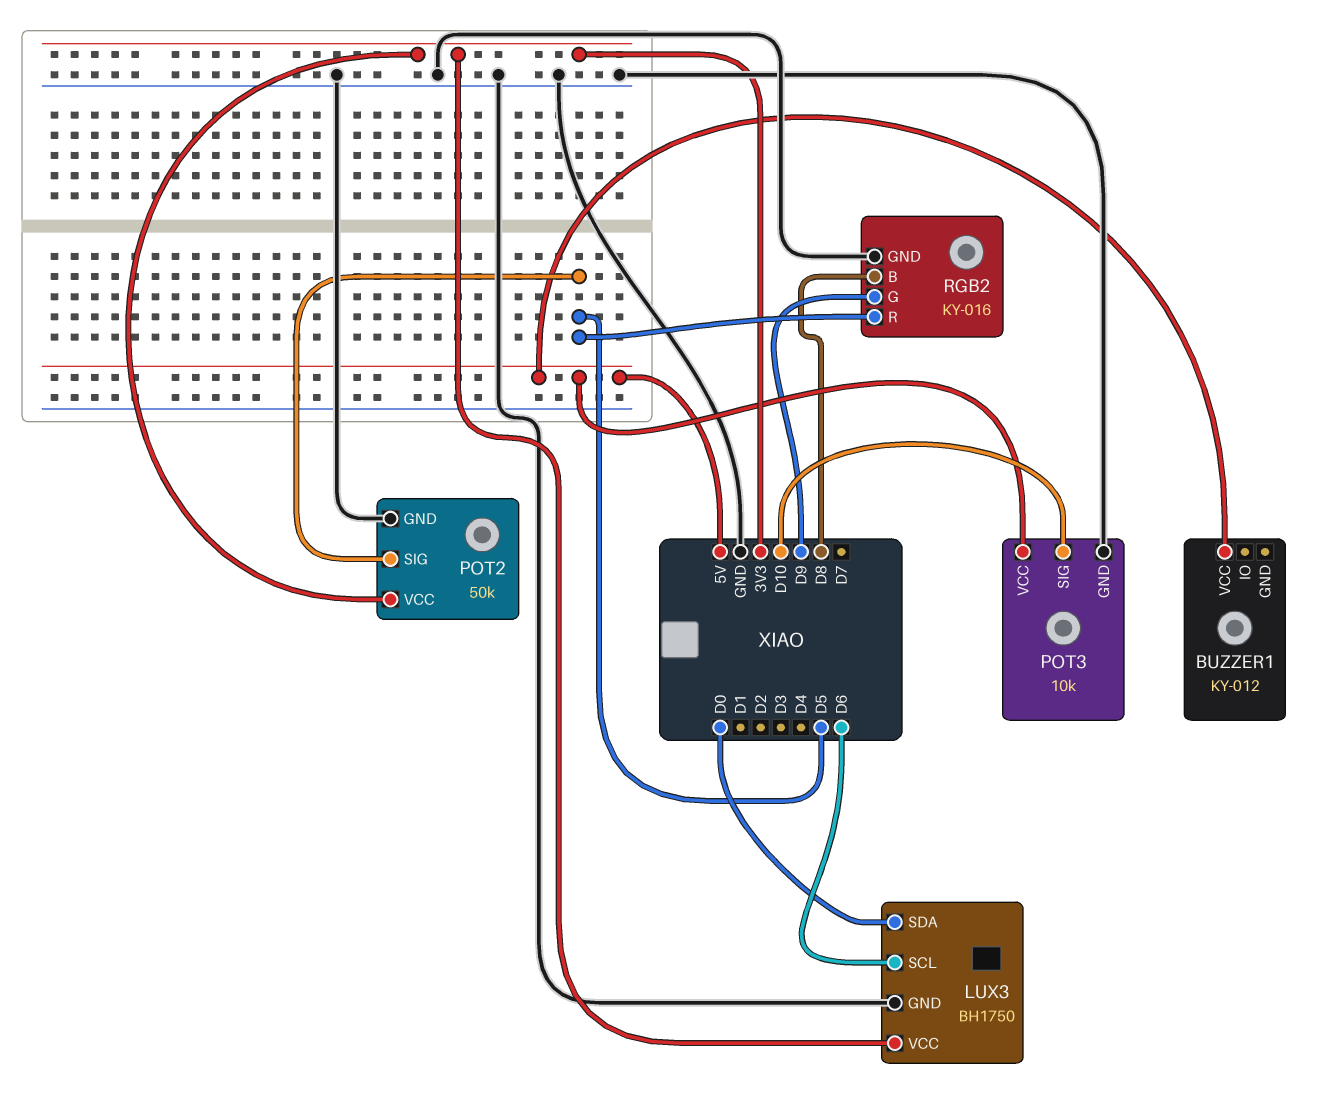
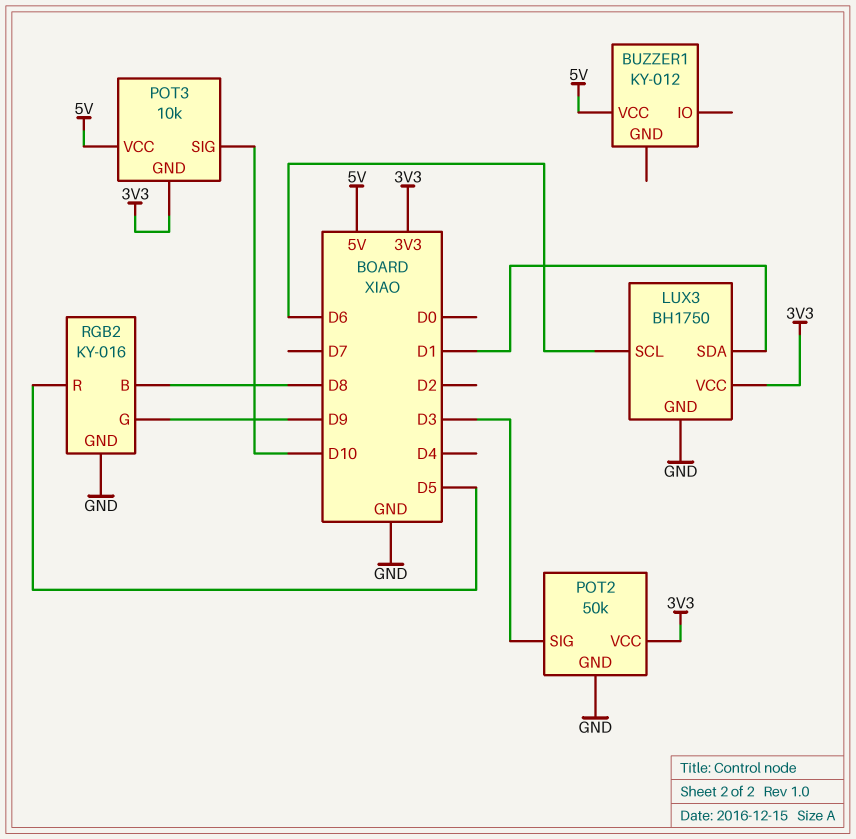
LUX3 pin SDA: D0 -> D1
POT2 pin SIG: D5 -> D3
POT3 pin GND: GND -> 3V3

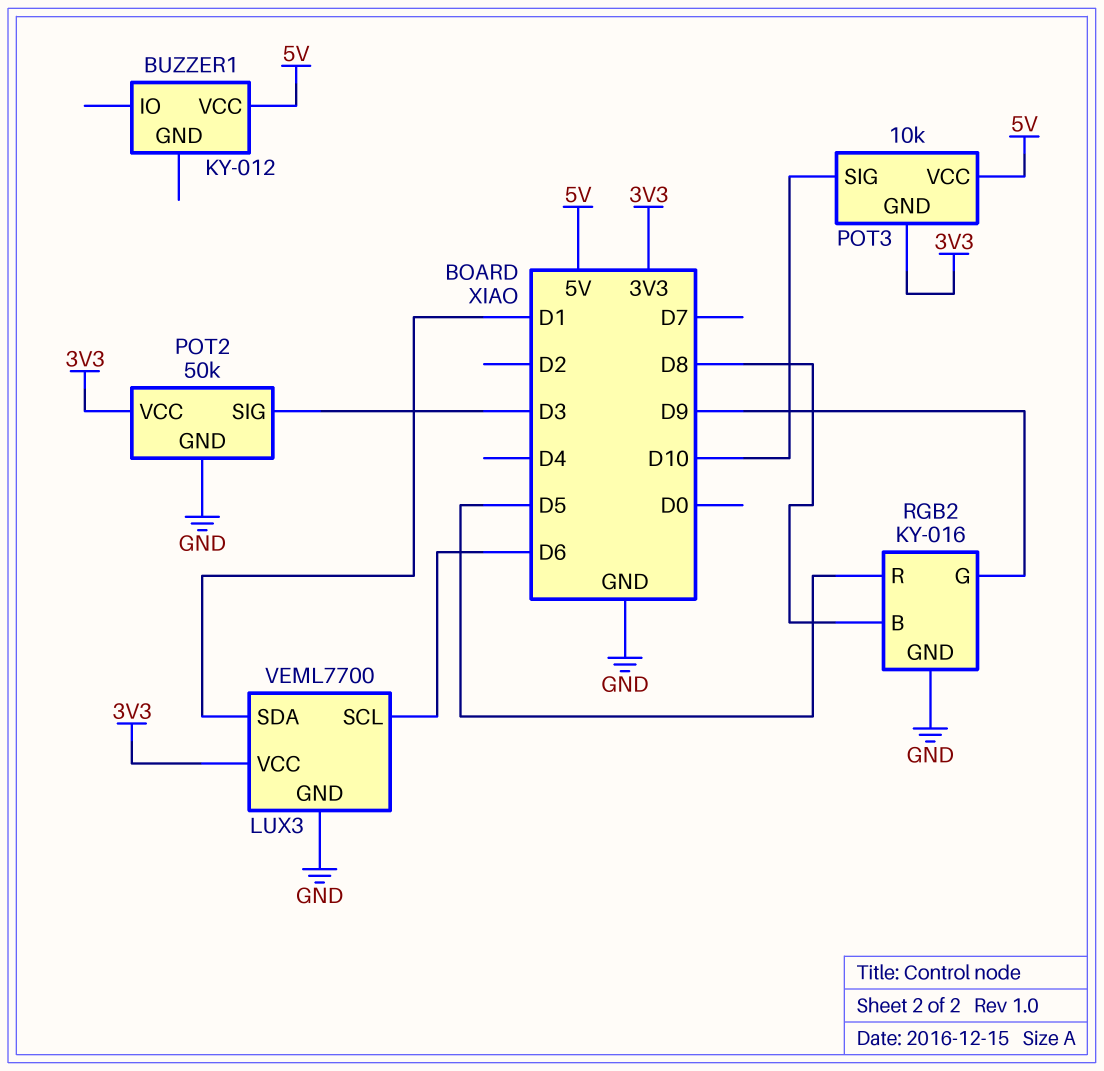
LUX3: BH1750 -> VEML7700

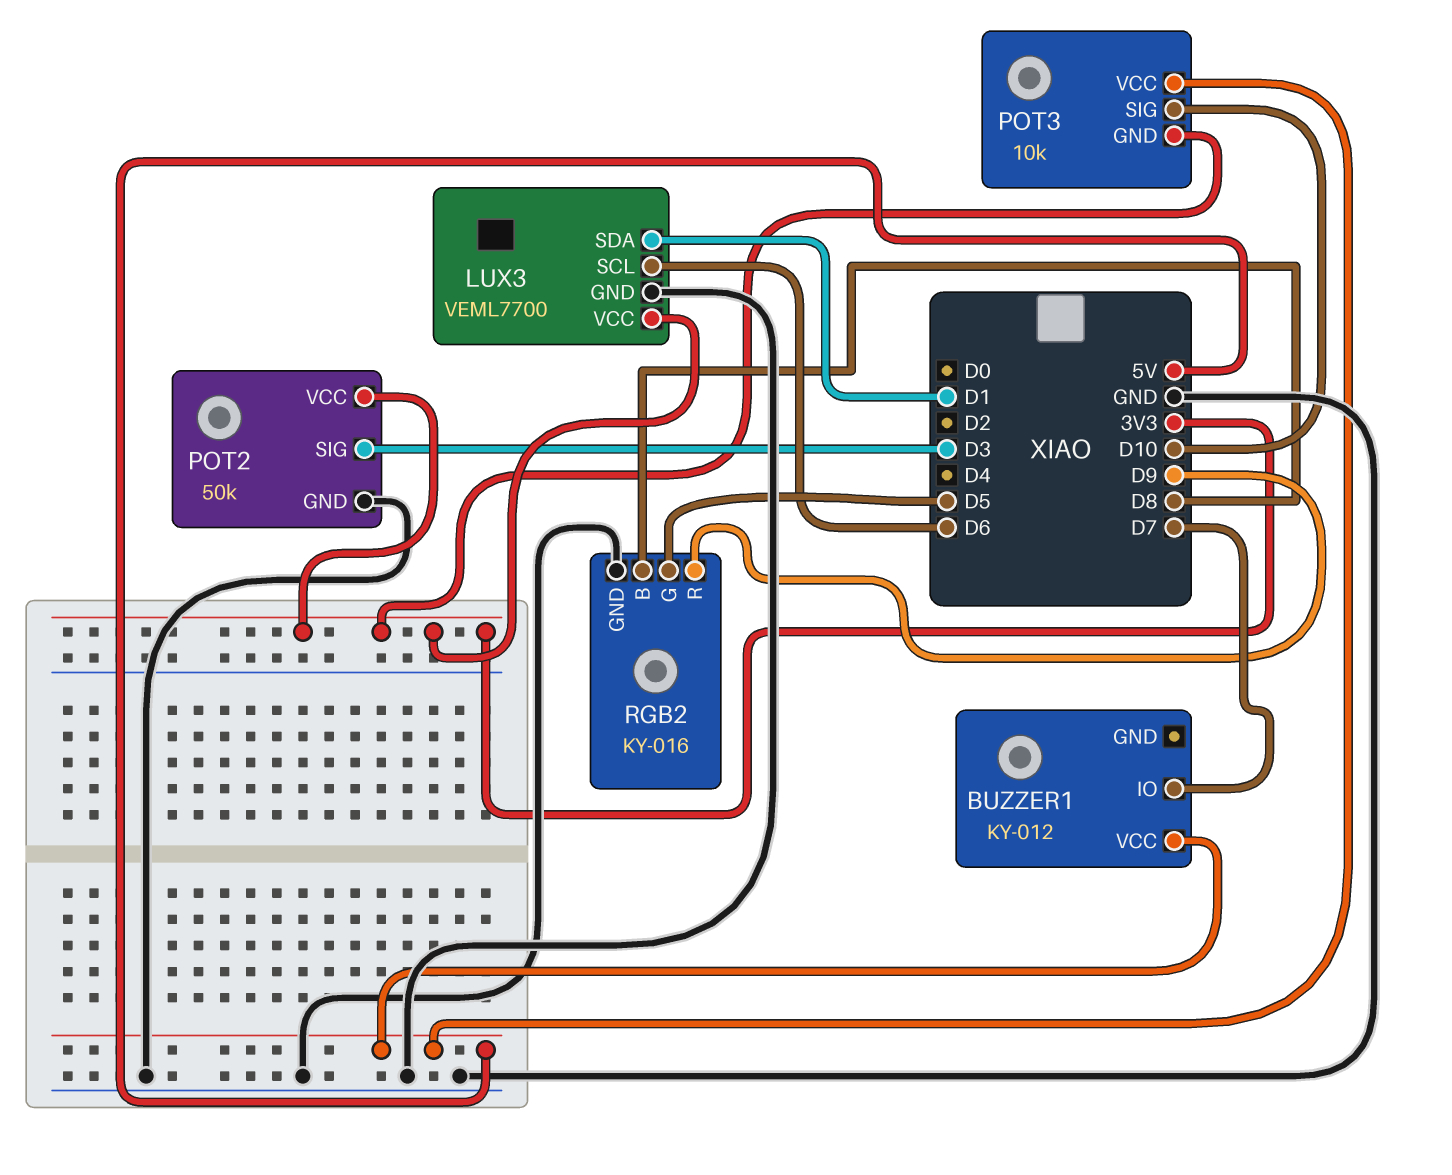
BUZZER1 pin IO: none -> D7
RGB2 pin G: D9 -> D5
RGB2 pin R: D5 -> D9

